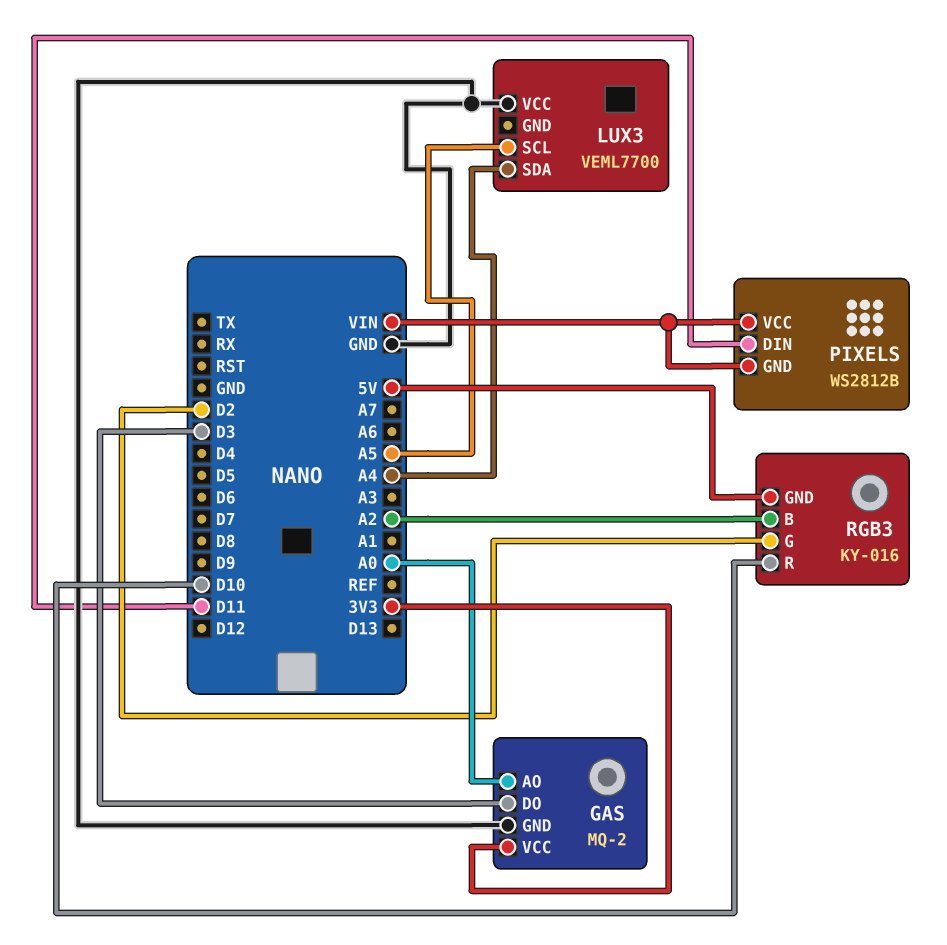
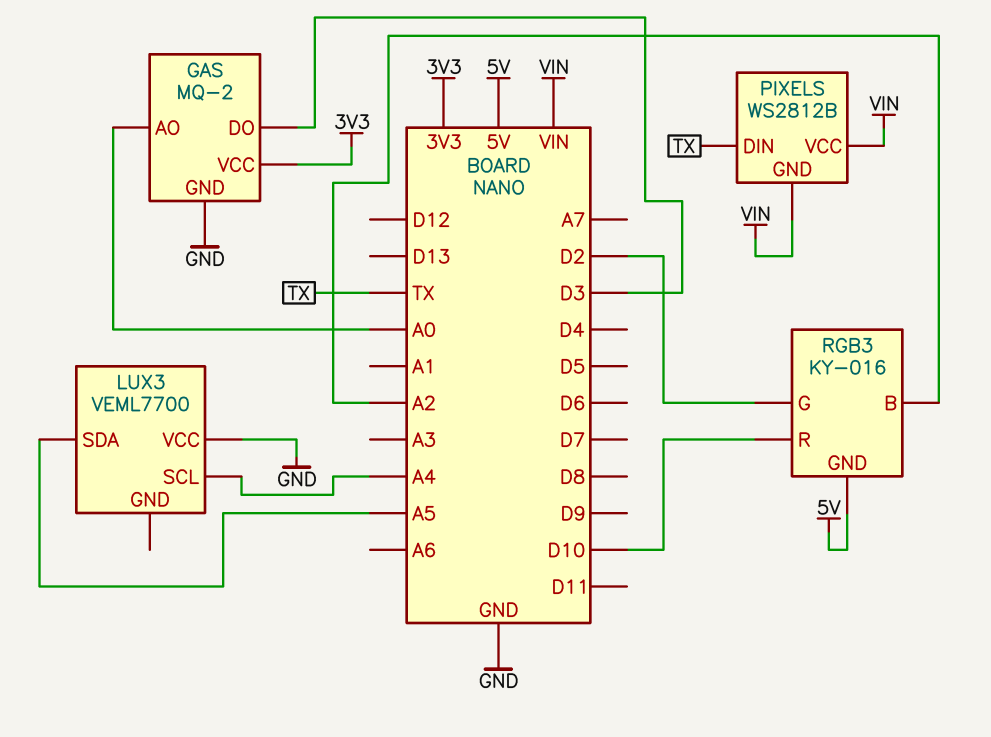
LUX3 pin SCL: A5 -> A4
LUX3 pin SDA: A4 -> A5
PIXELS pin DIN: D11 -> TX

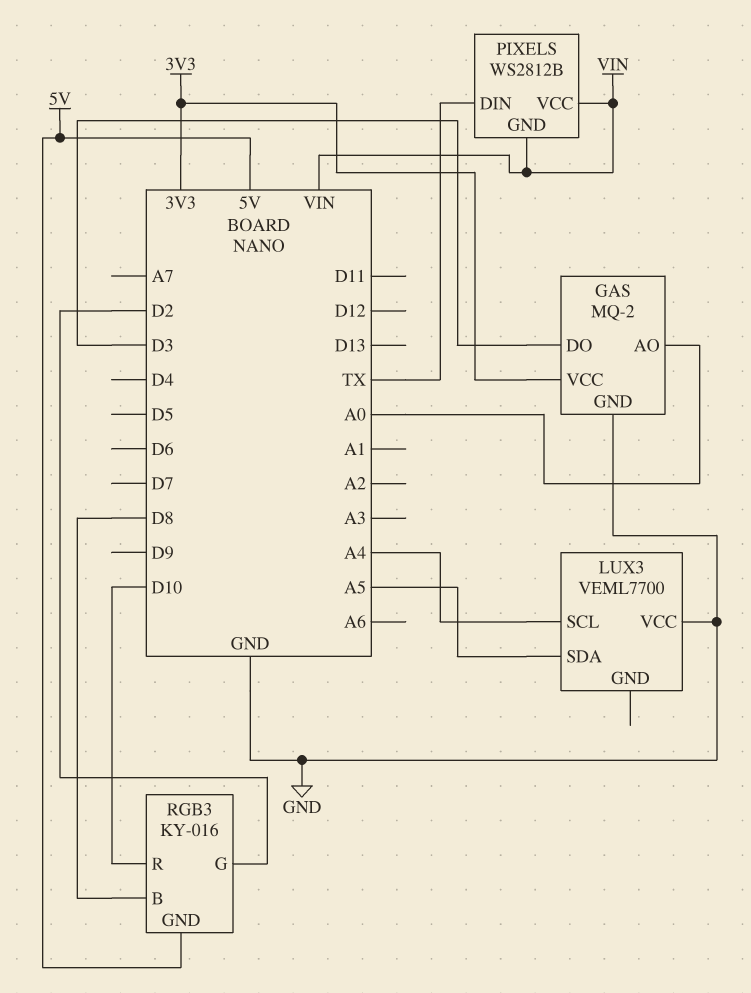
RGB3 pin B: A2 -> D8

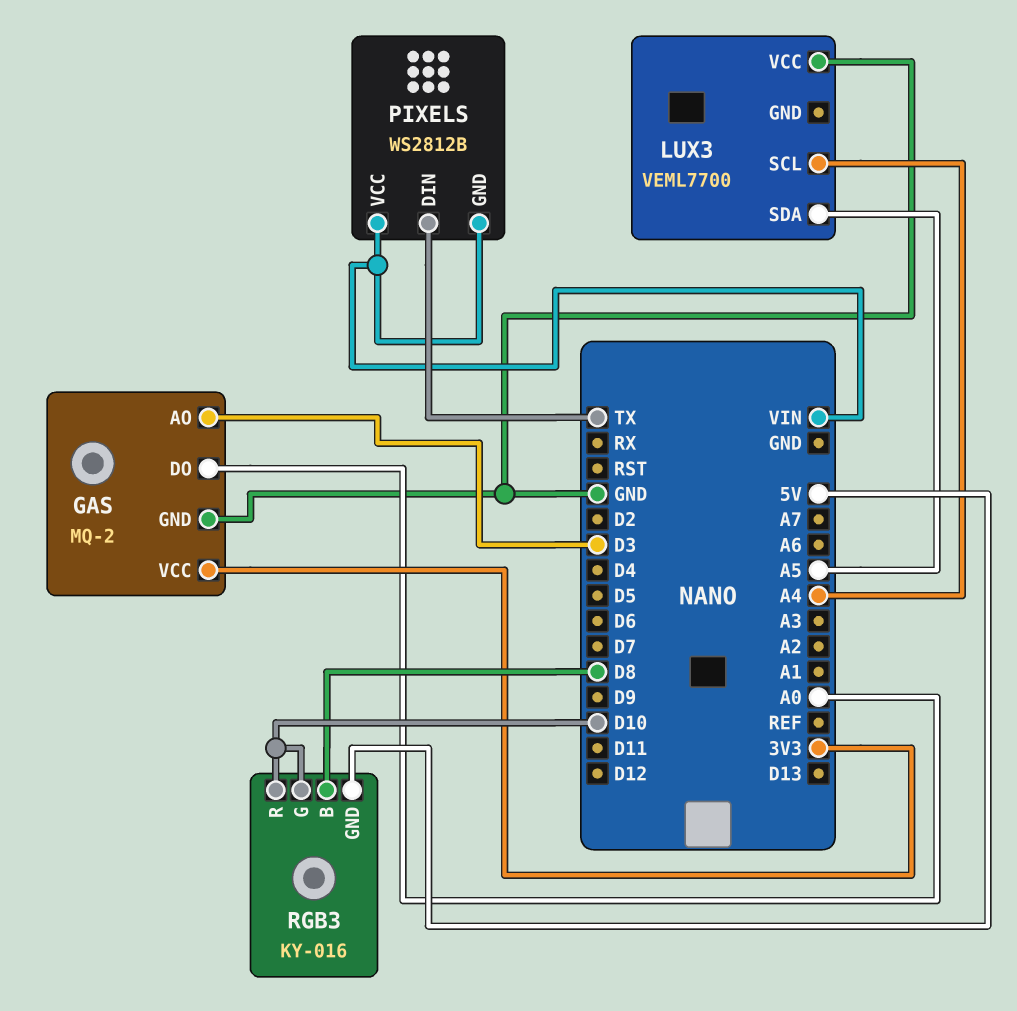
GAS pin AO: A0 -> D3
GAS pin DO: D3 -> A0
RGB3 pin G: D2 -> D10

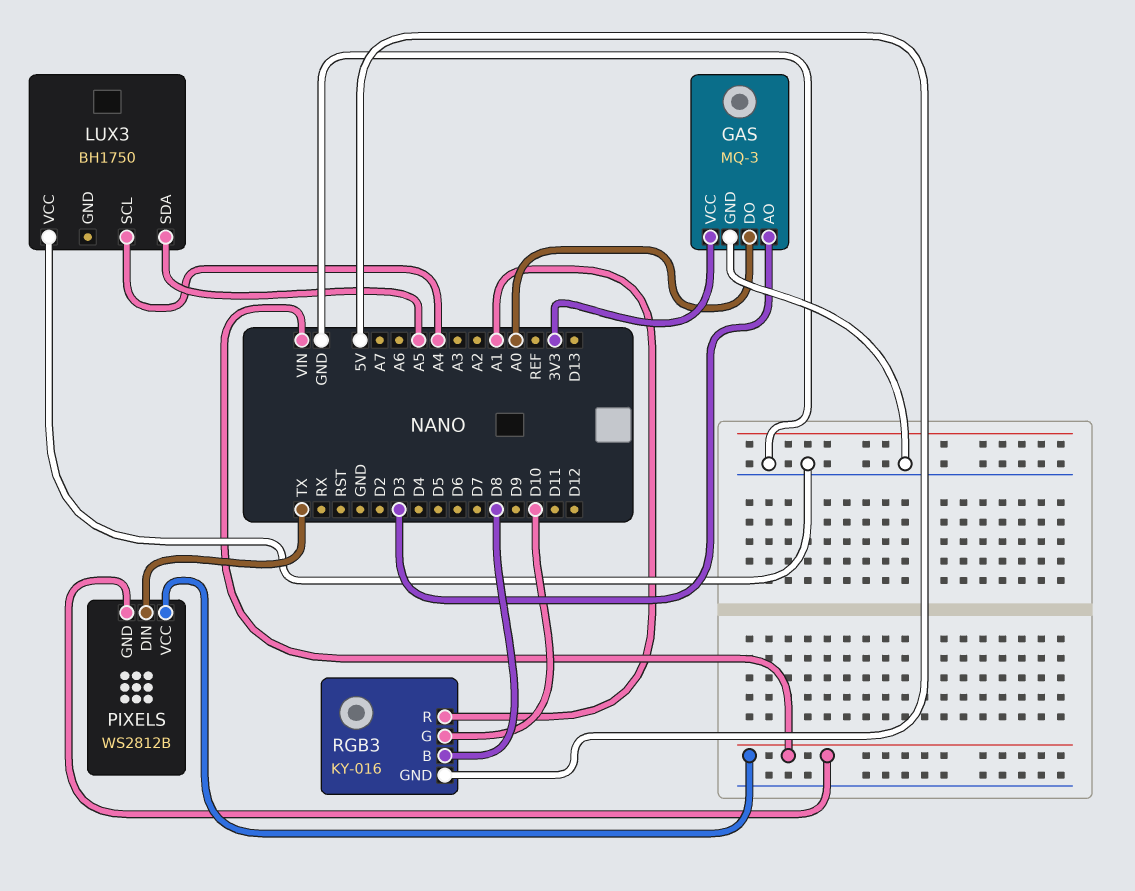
GAS: MQ-2 -> MQ-3
LUX3: VEML7700 -> BH1750
RGB3 pin R: D10 -> A1

